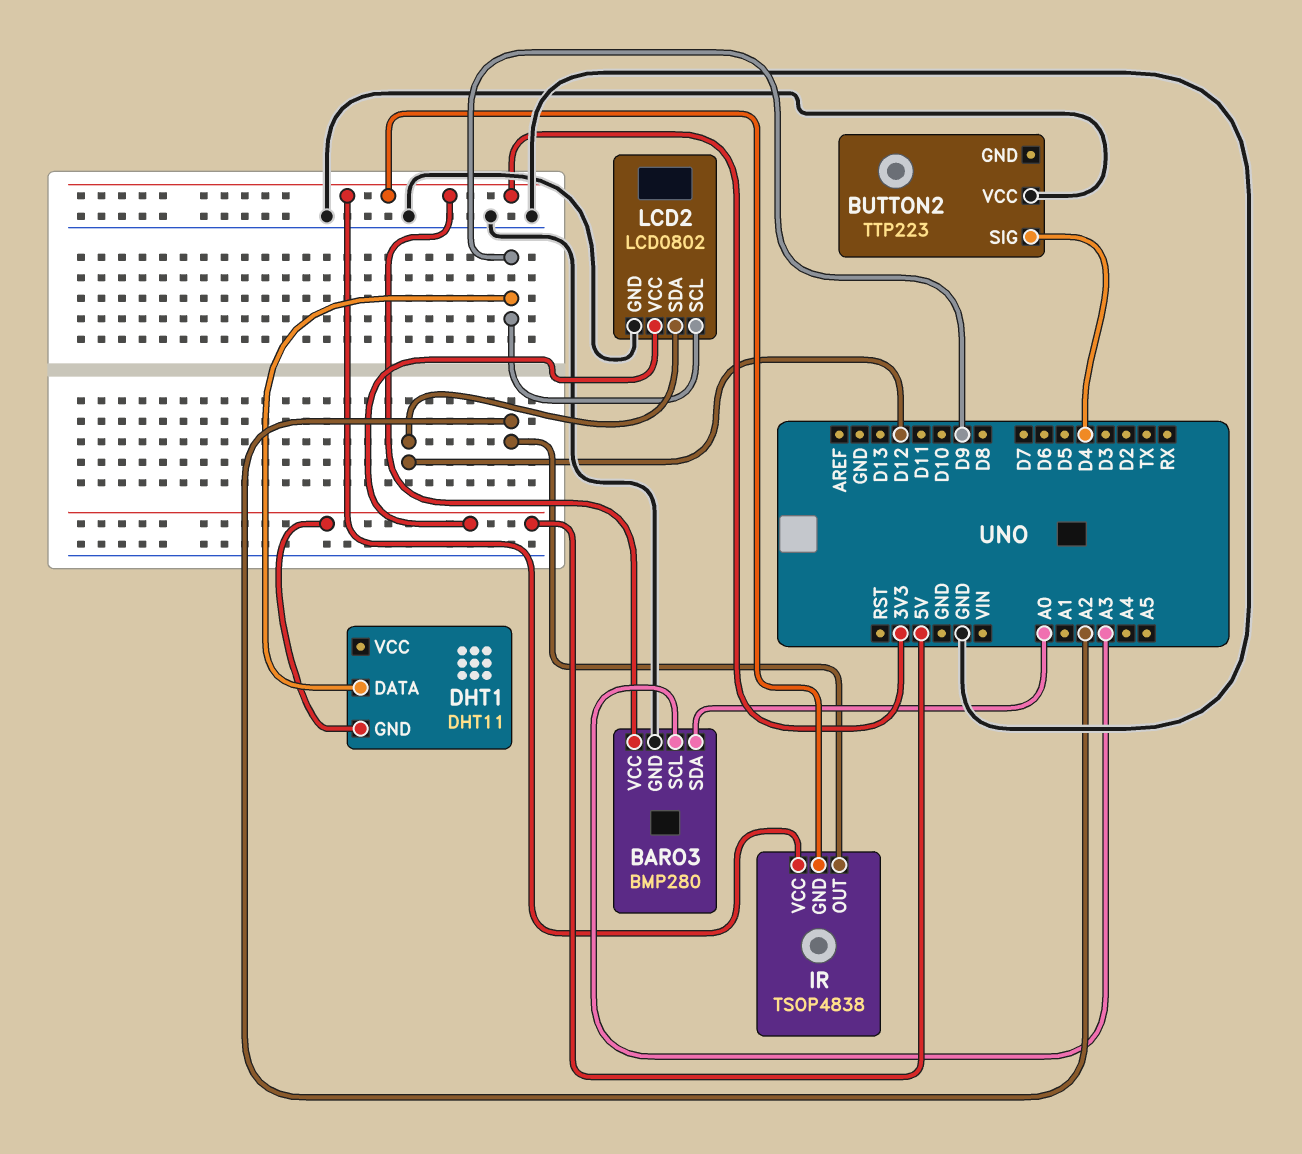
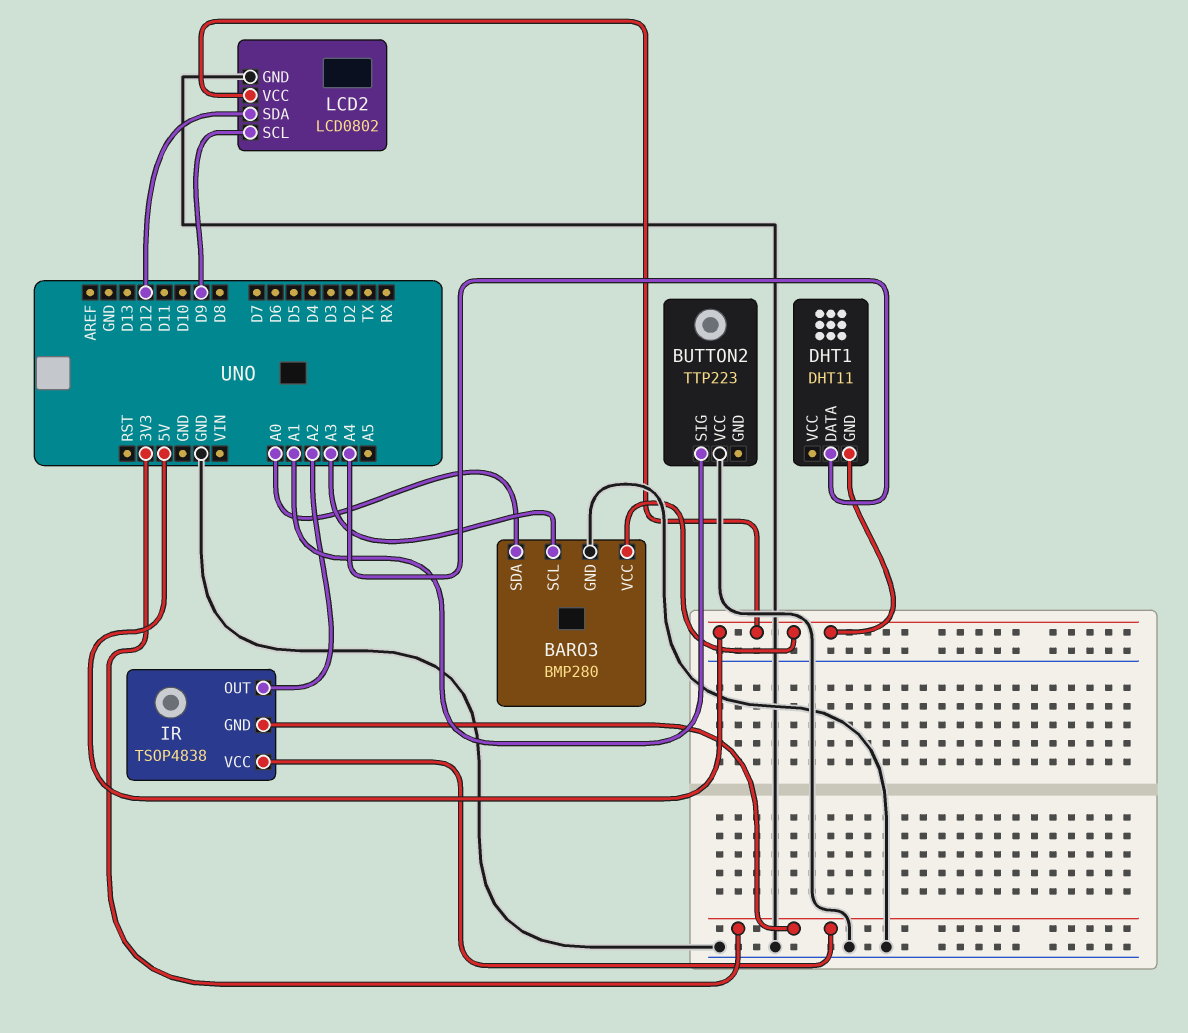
BARO3 pin VCC: 3V3 -> 5V
BUTTON2 pin SIG: D4 -> A1
DHT1 pin DATA: D9 -> A4

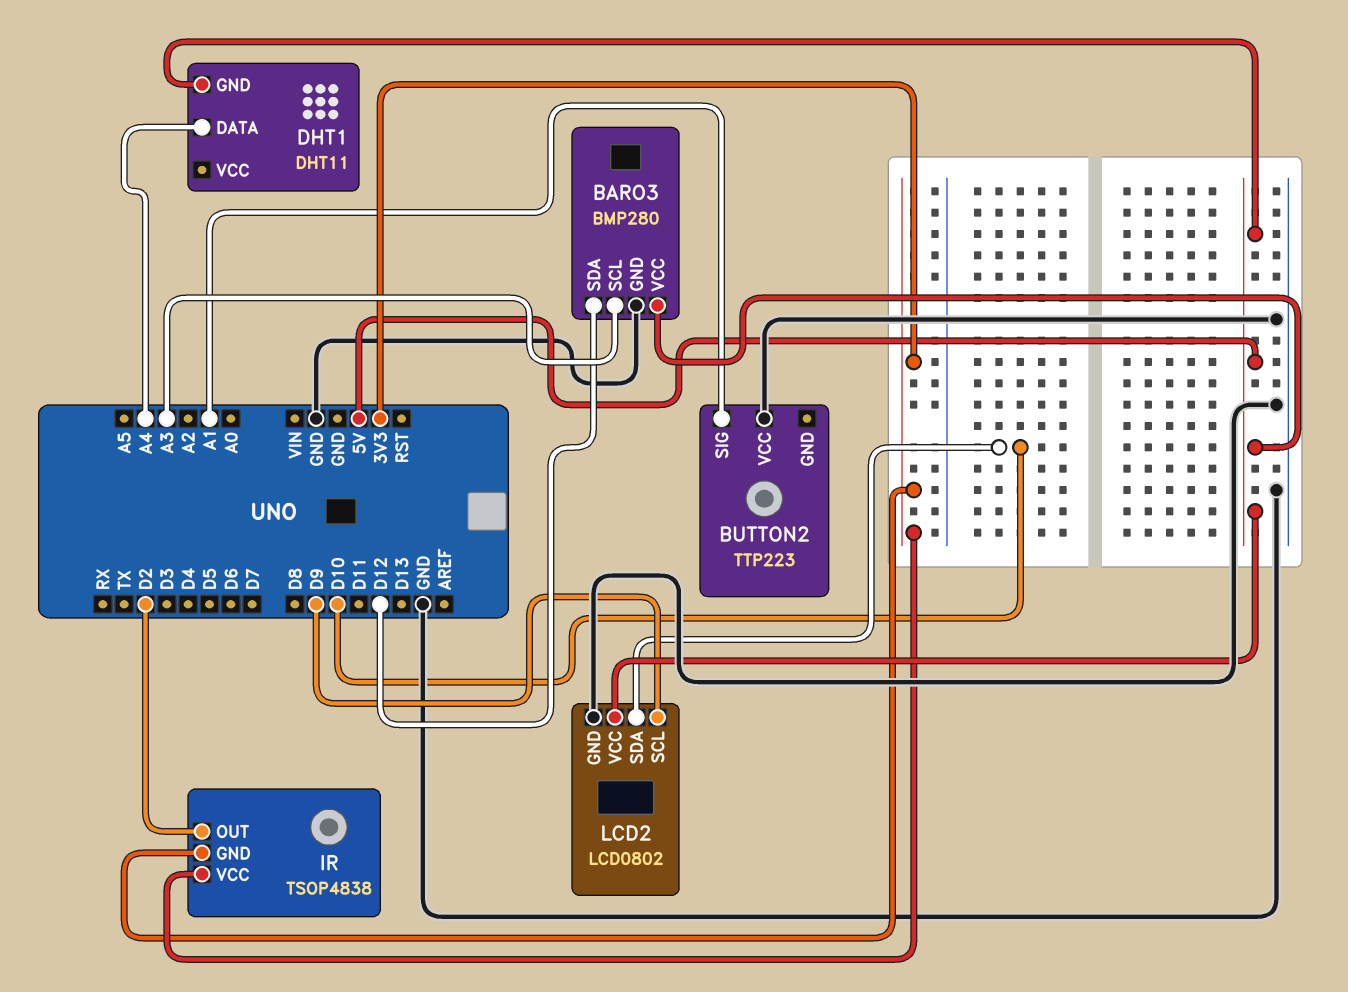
BARO3 pin SDA: A0 -> D12
IR pin OUT: A2 -> D2
LCD2 pin SDA: D12 -> D10

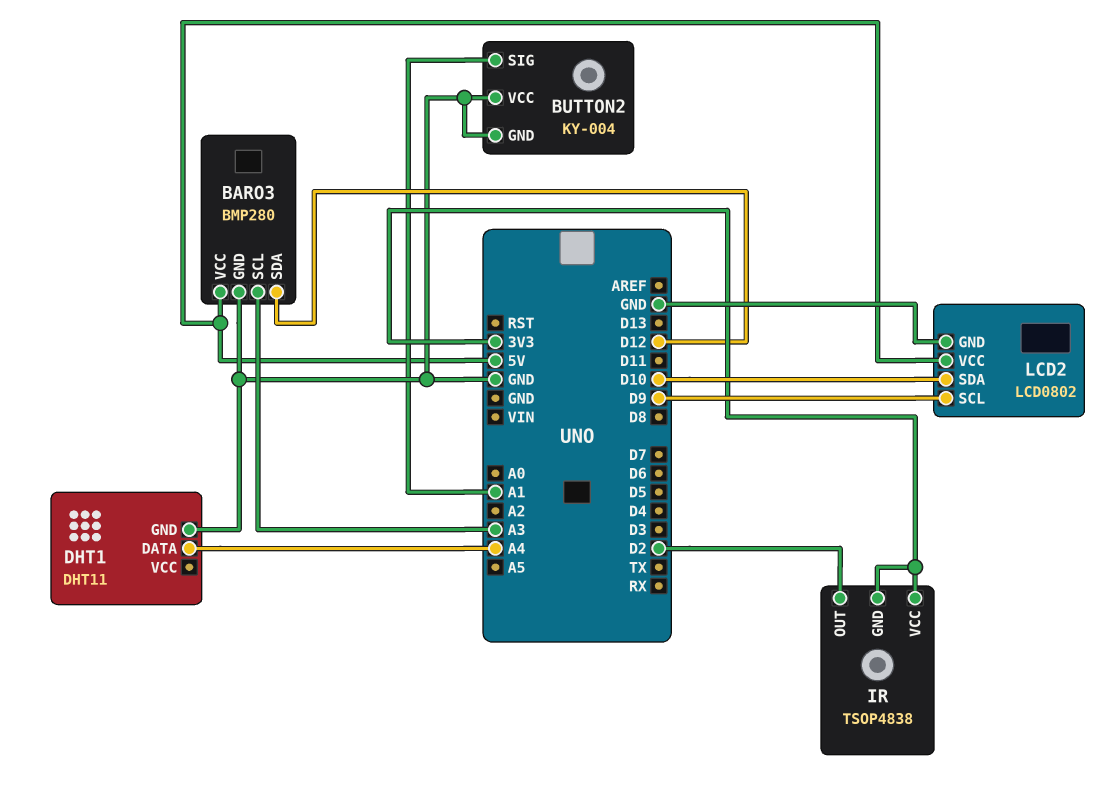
BUTTON2: TTP223 -> KY-004
BUTTON2 pin GND: none -> GND
DHT1 pin GND: 5V -> GND

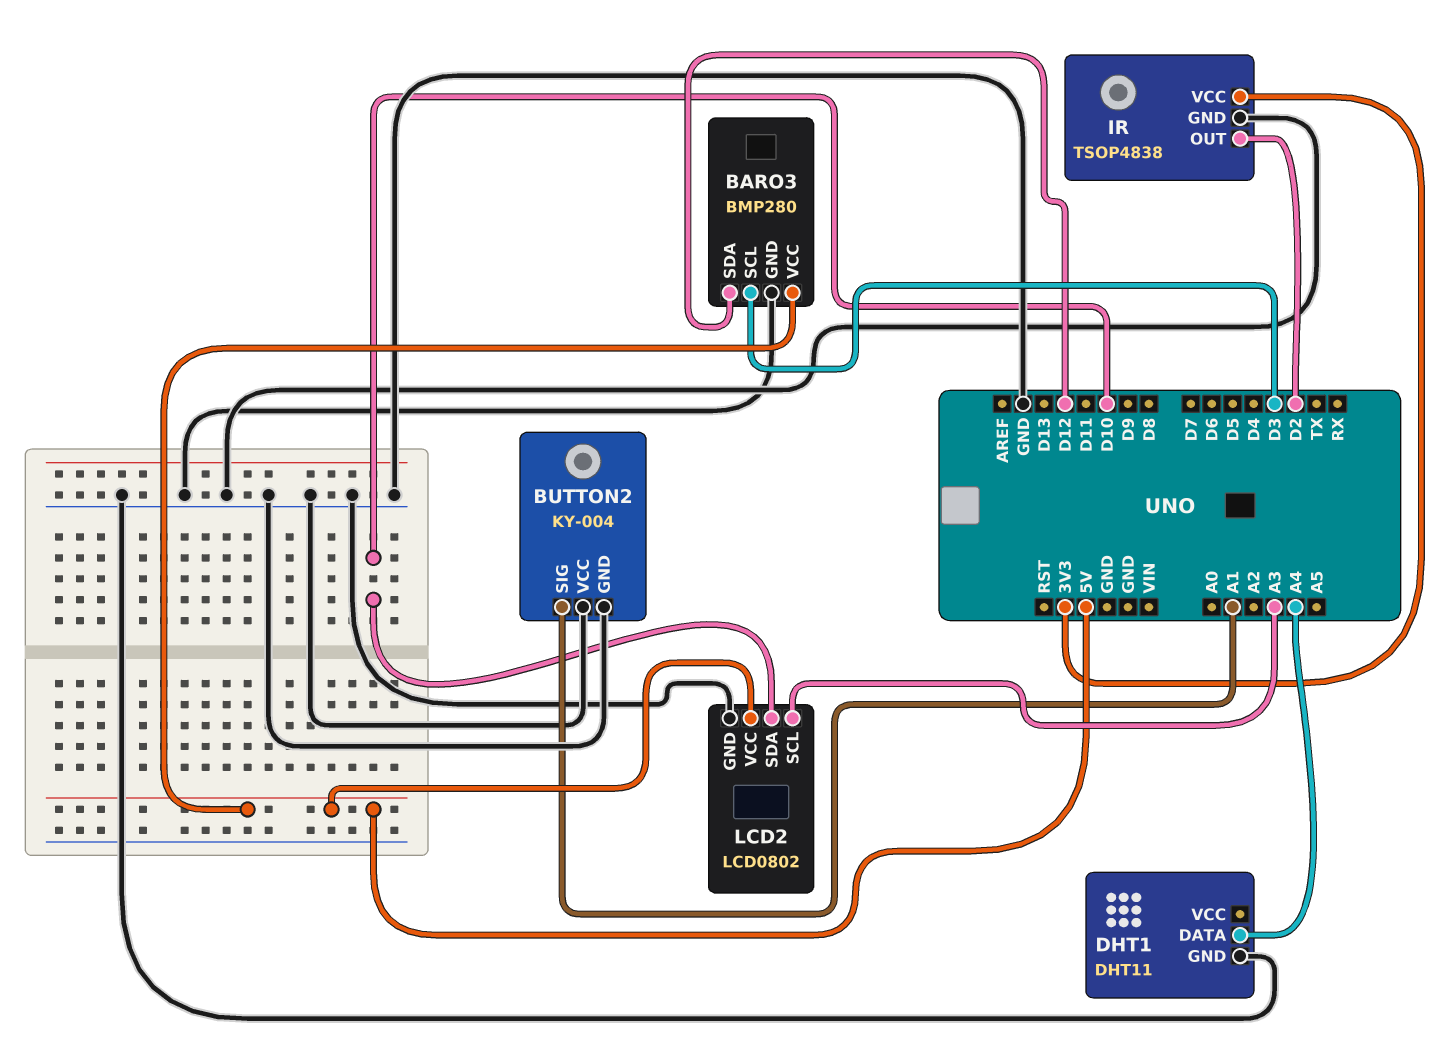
BARO3 pin SCL: A3 -> D3
IR pin GND: 3V3 -> GND
LCD2 pin SCL: D9 -> A3

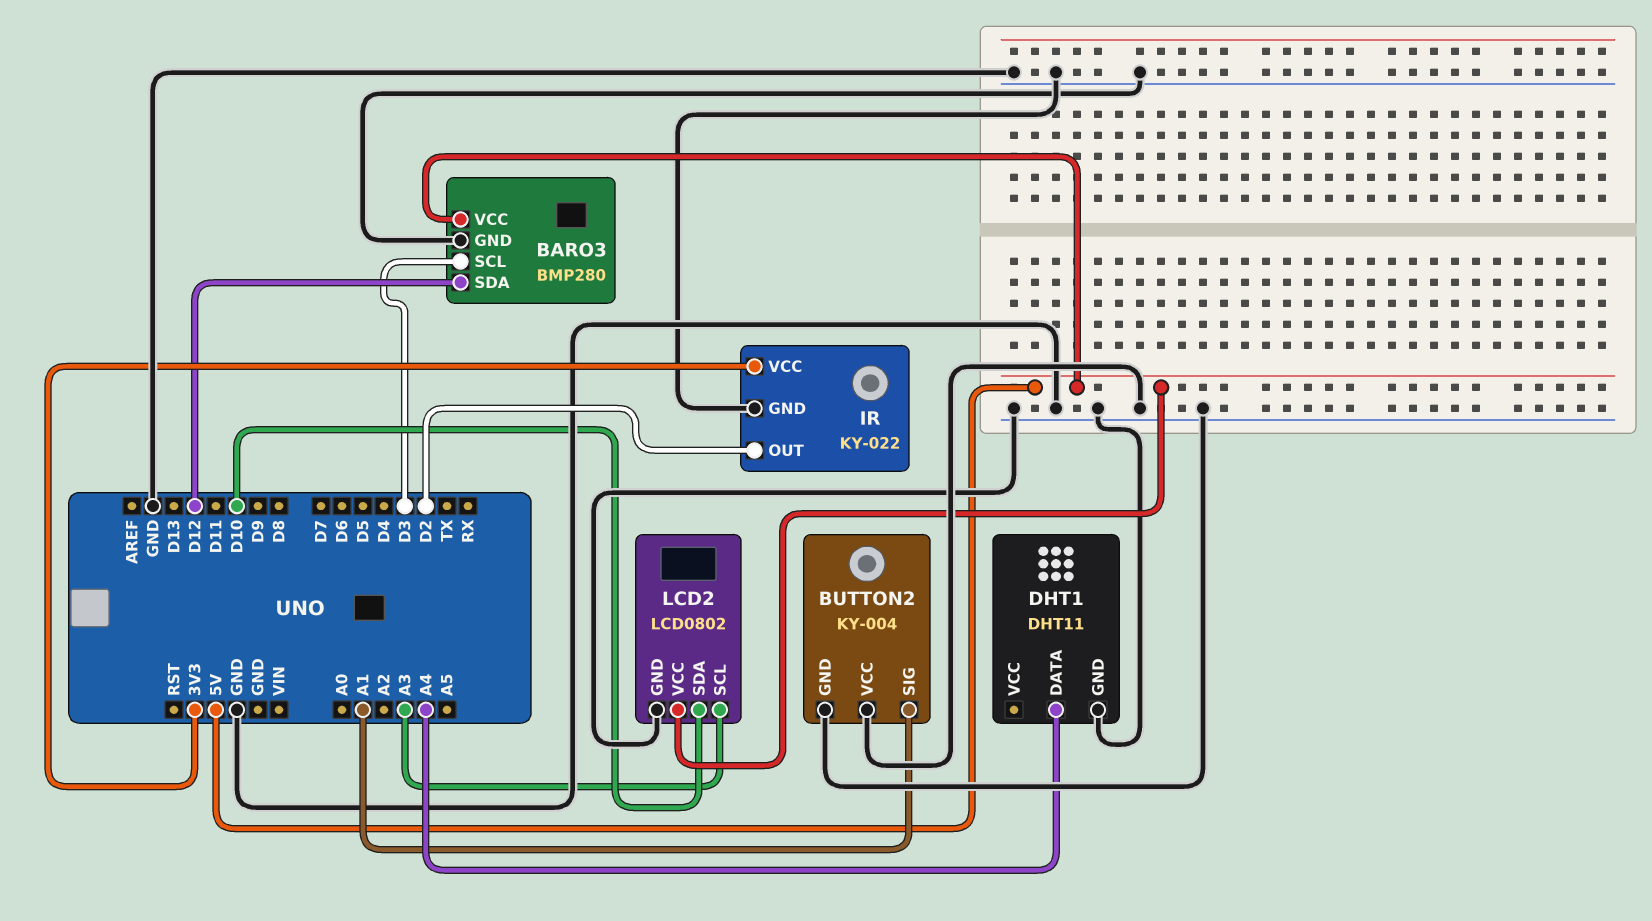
IR: TSOP4838 -> KY-022

